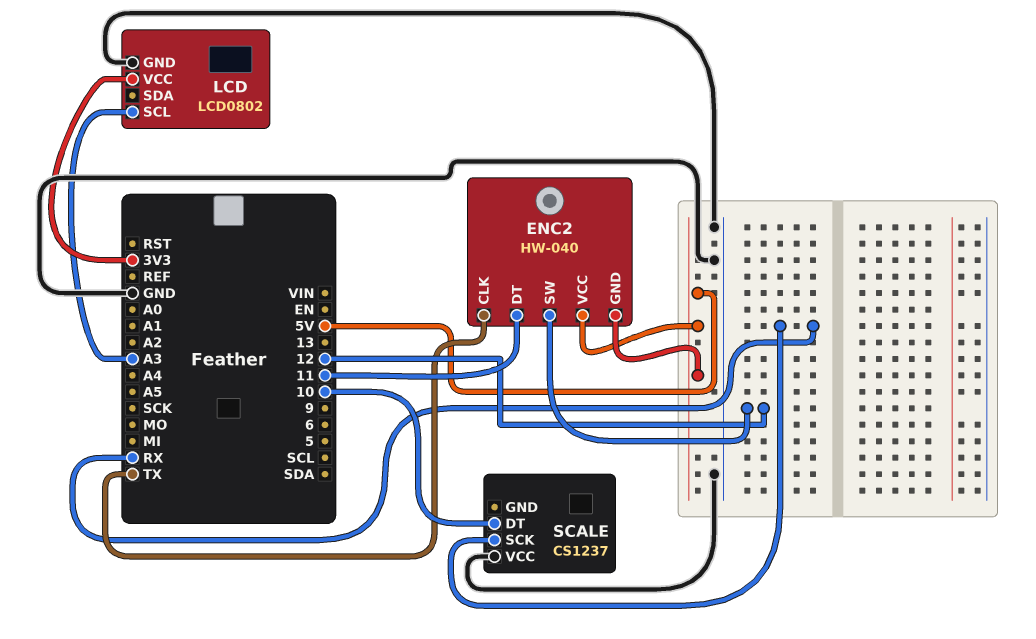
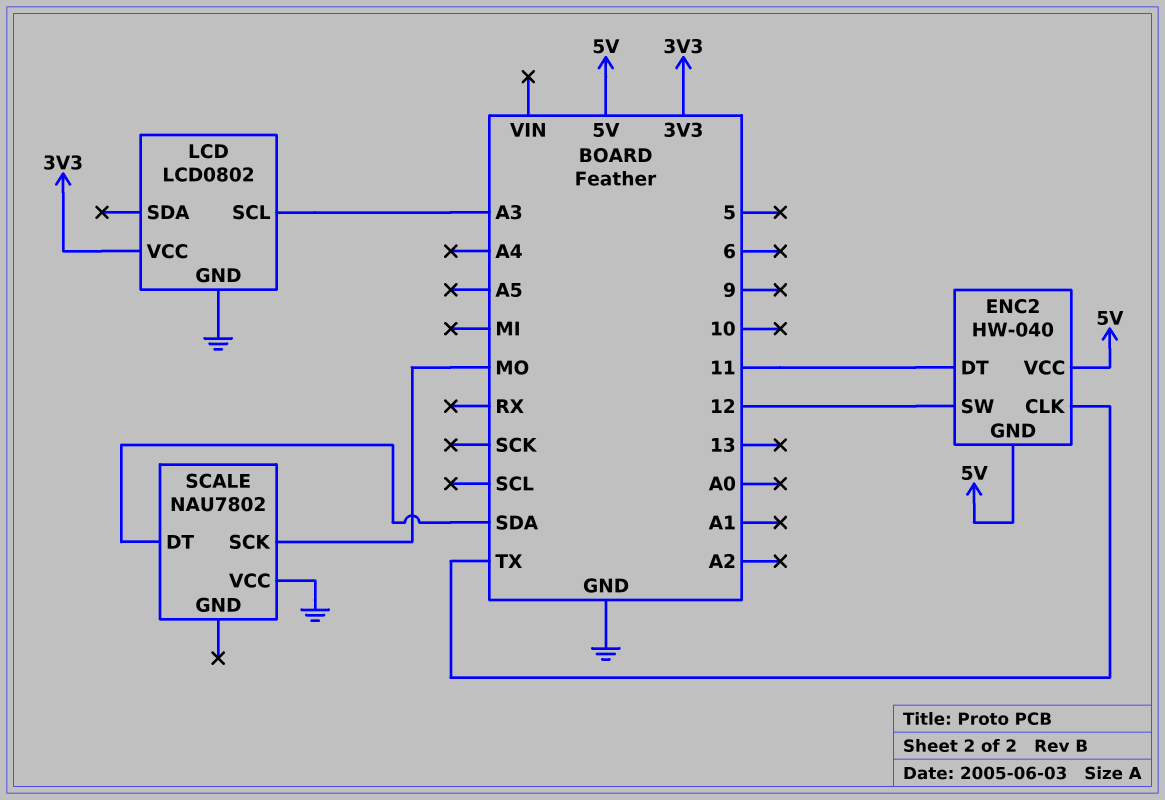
SCALE: CS1237 -> NAU7802
SCALE pin DT: 10 -> SDA
SCALE pin SCK: RX -> MO

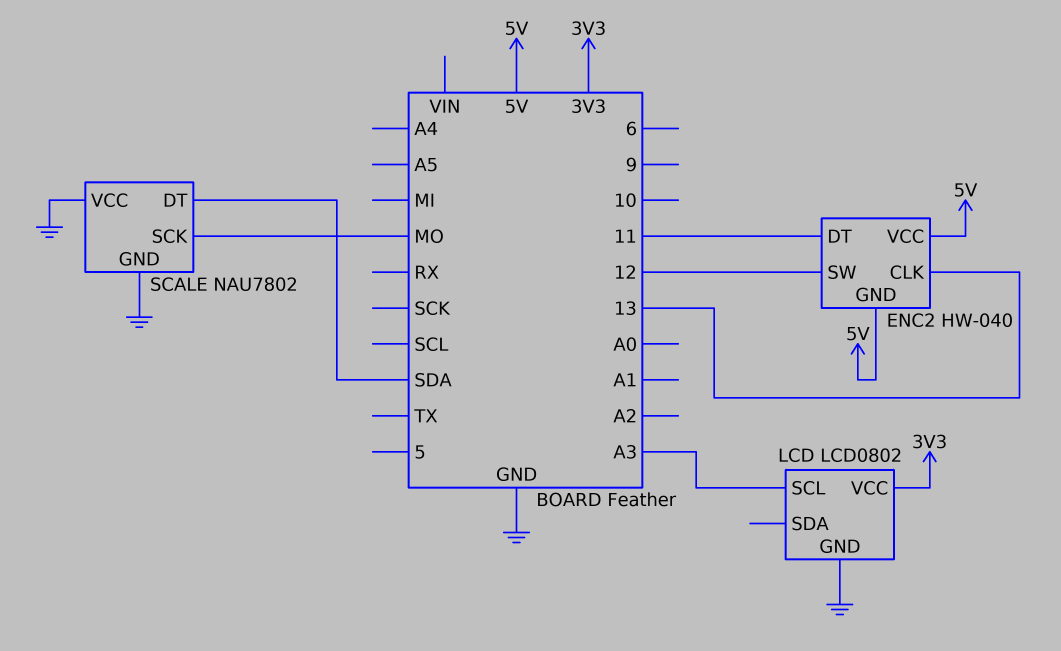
ENC2 pin CLK: TX -> 13
SCALE pin GND: none -> GND

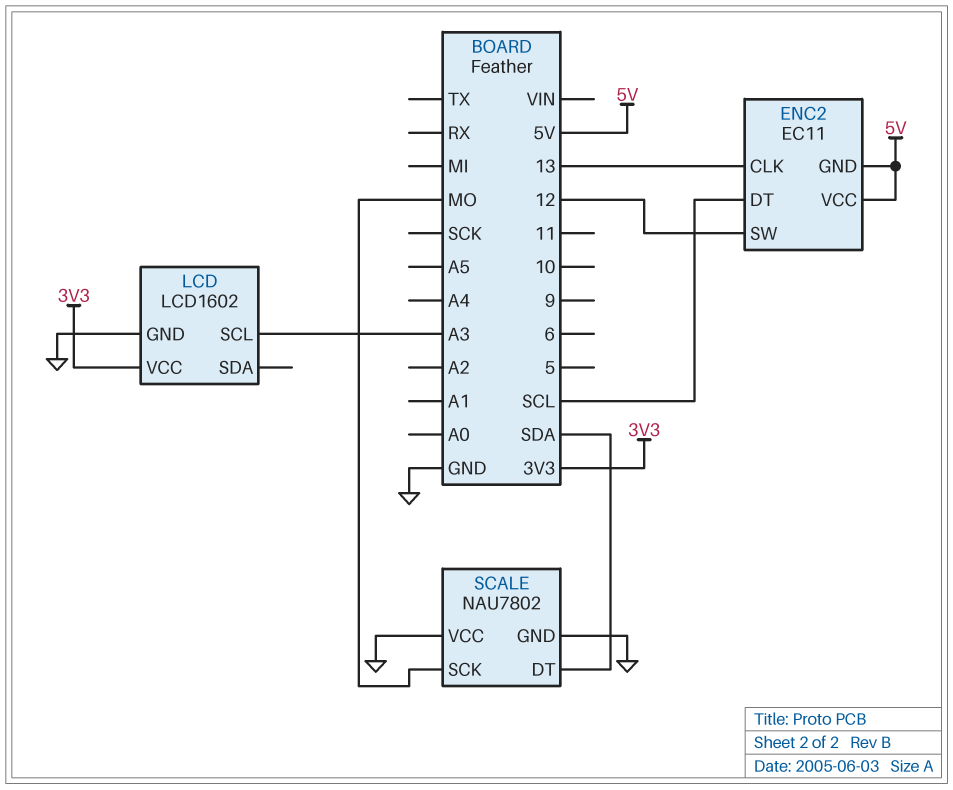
ENC2: HW-040 -> EC11
ENC2 pin DT: 11 -> SCL
LCD: LCD0802 -> LCD1602

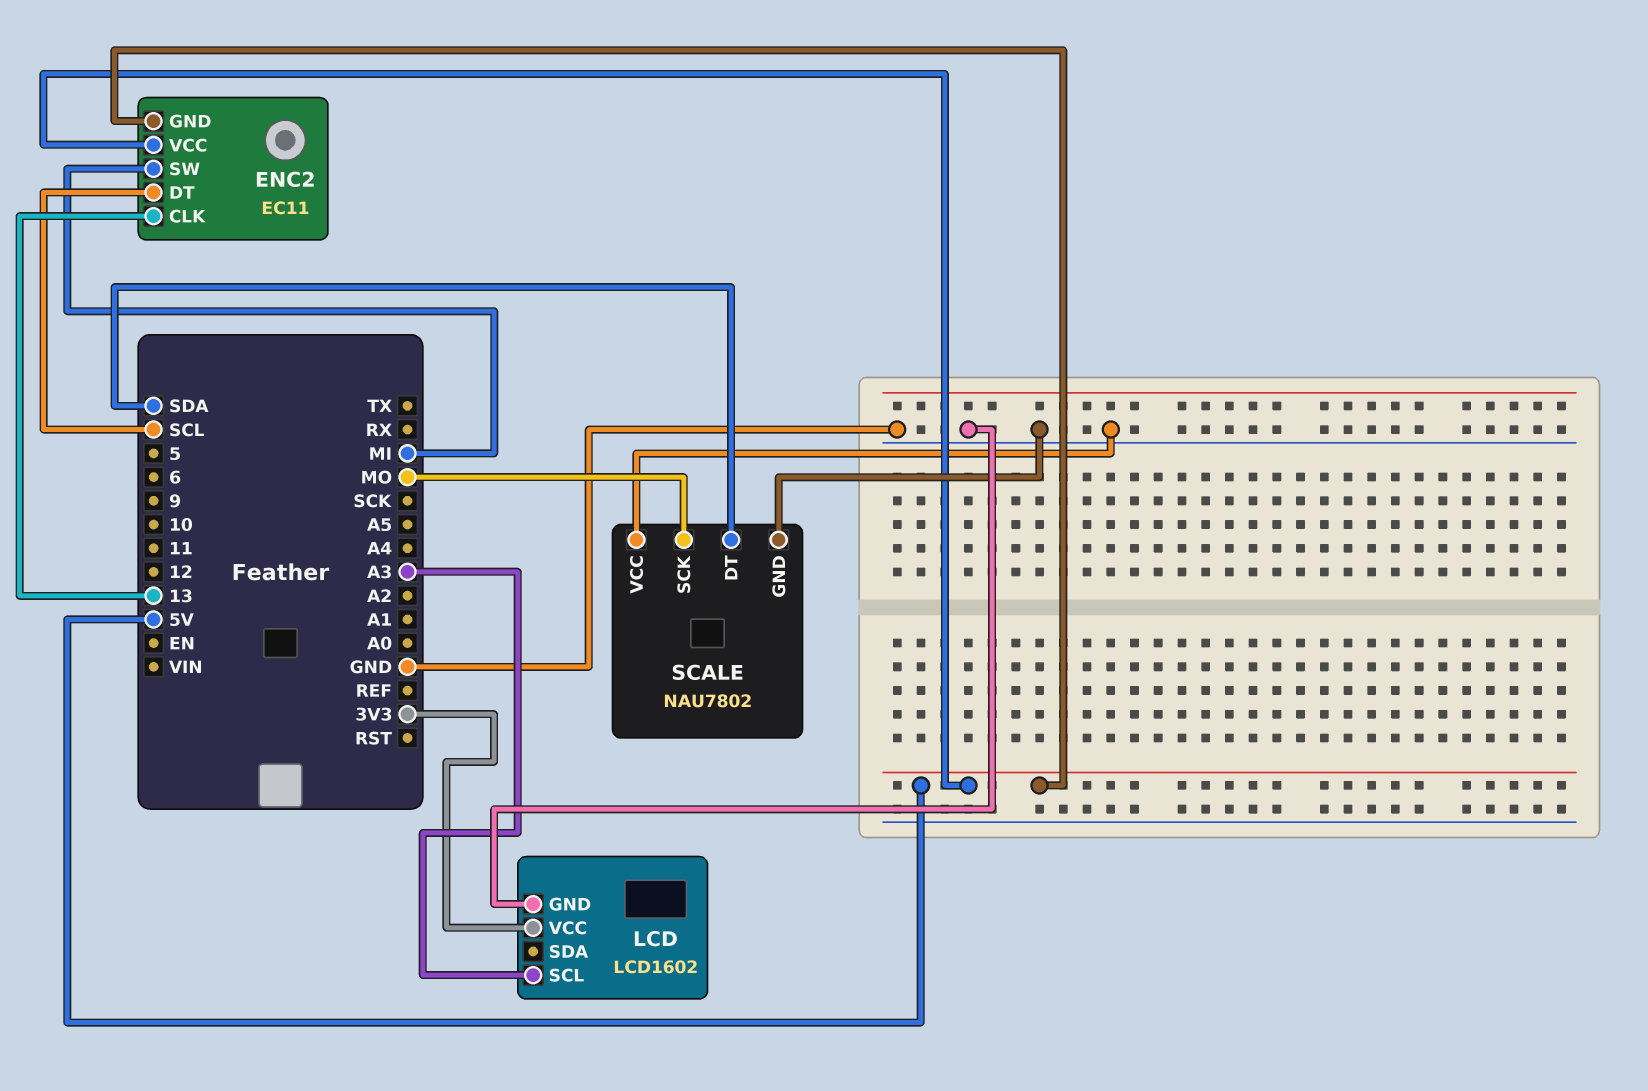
ENC2 pin SW: 12 -> MI

